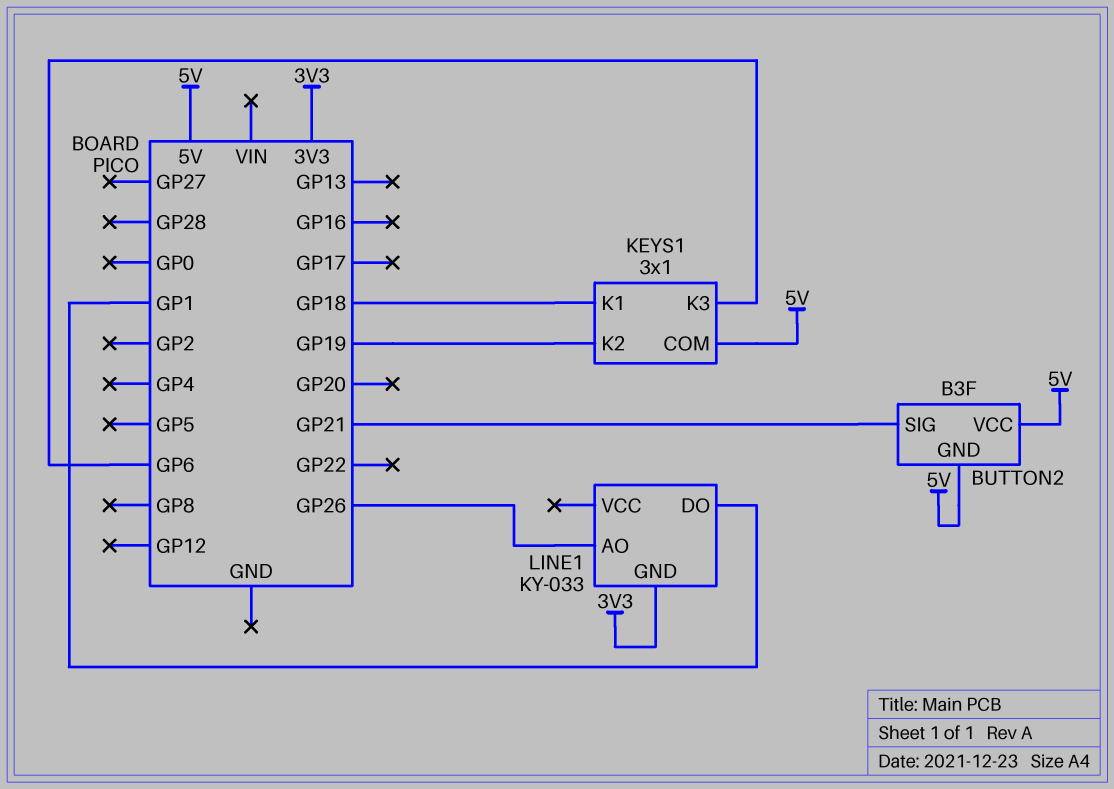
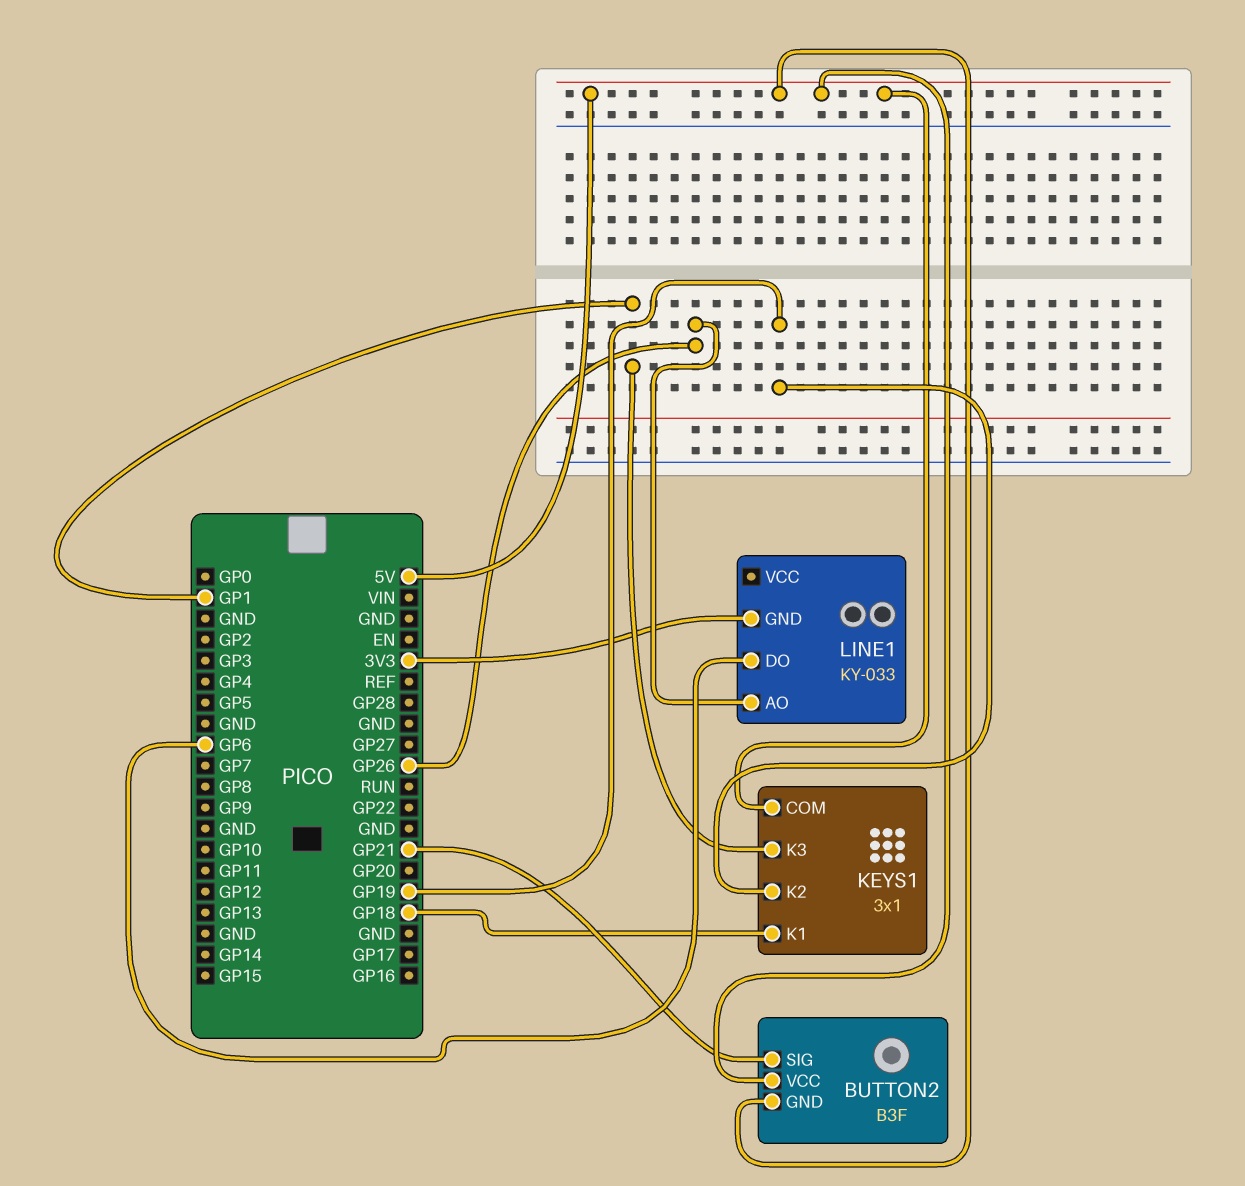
KEYS1 pin K3: GP6 -> GP1
LINE1 pin DO: GP1 -> GP6

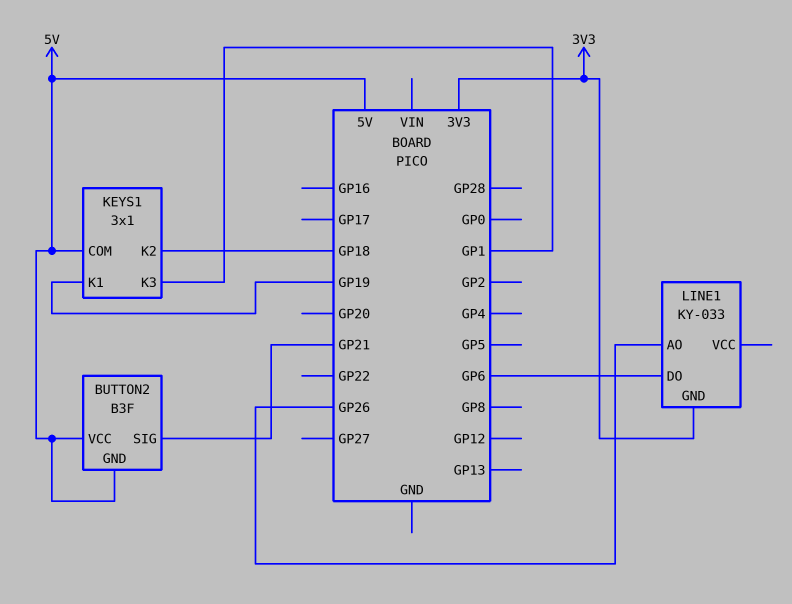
KEYS1 pin K1: GP18 -> GP19
KEYS1 pin K2: GP19 -> GP18

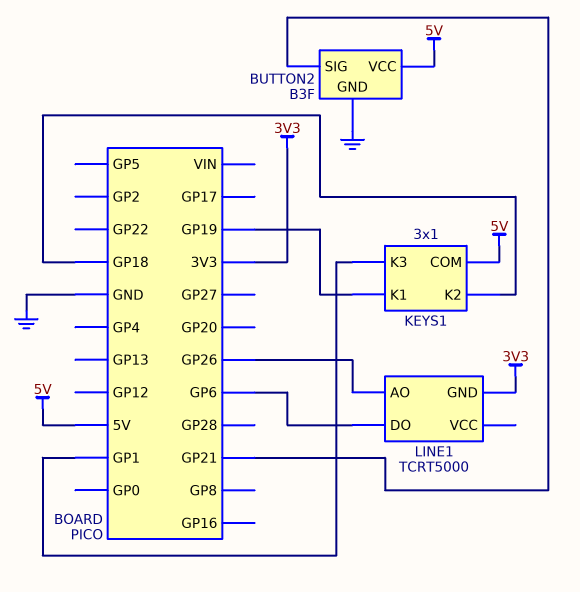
BUTTON2 pin GND: 5V -> GND
LINE1: KY-033 -> TCRT5000

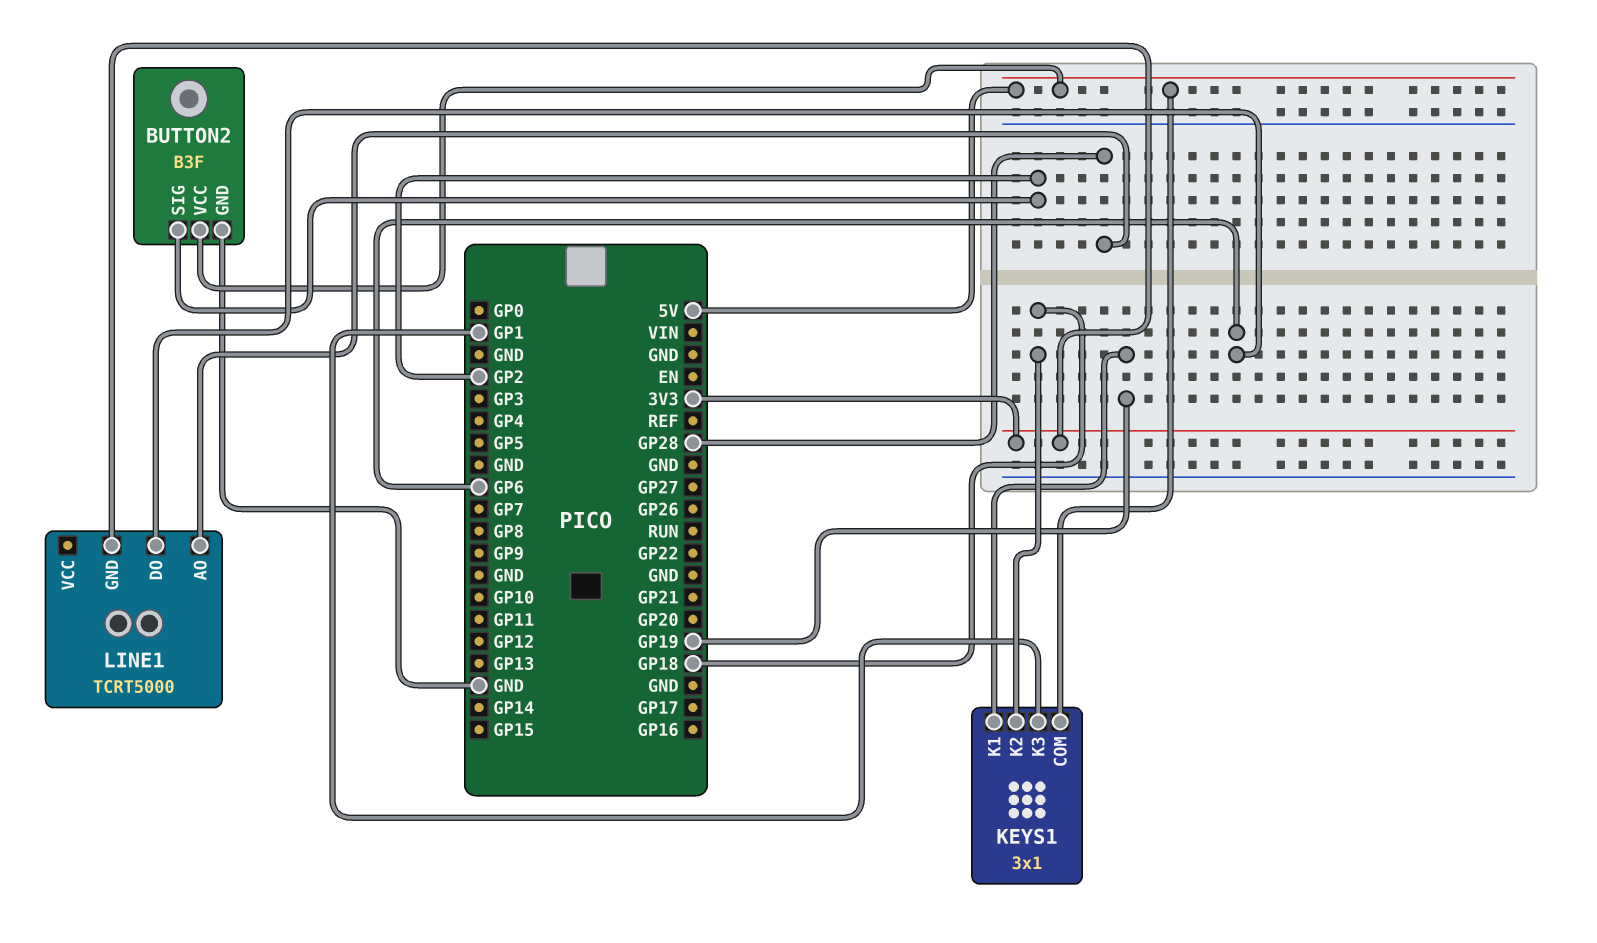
BUTTON2 pin SIG: GP21 -> GP2
LINE1 pin AO: GP26 -> GP28

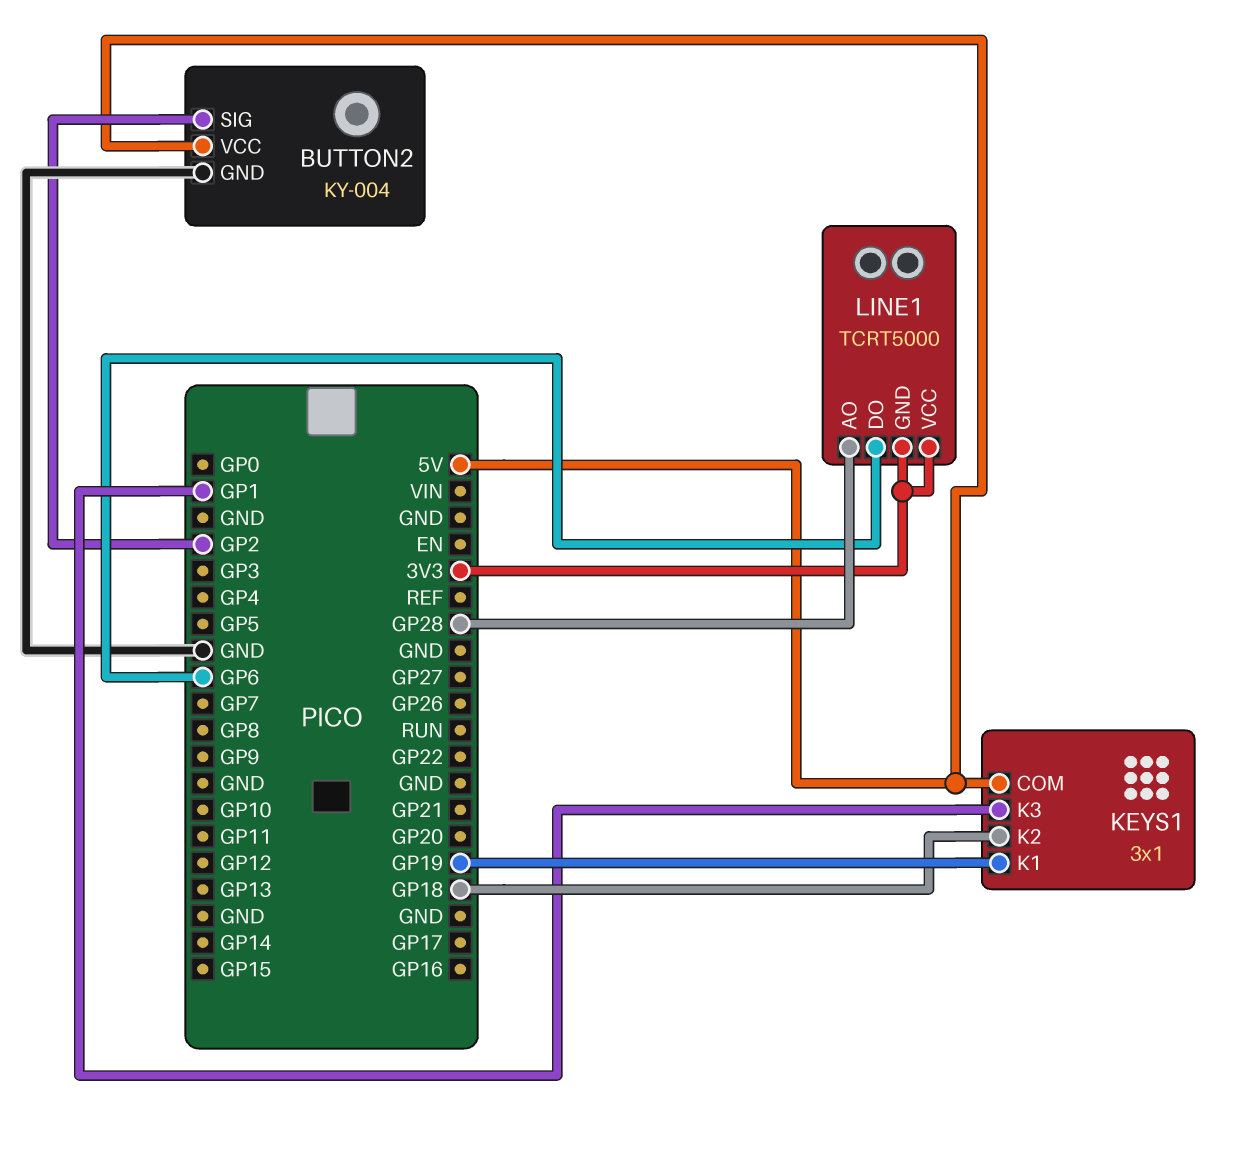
BUTTON2: B3F -> KY-004
LINE1 pin VCC: none -> 3V3

